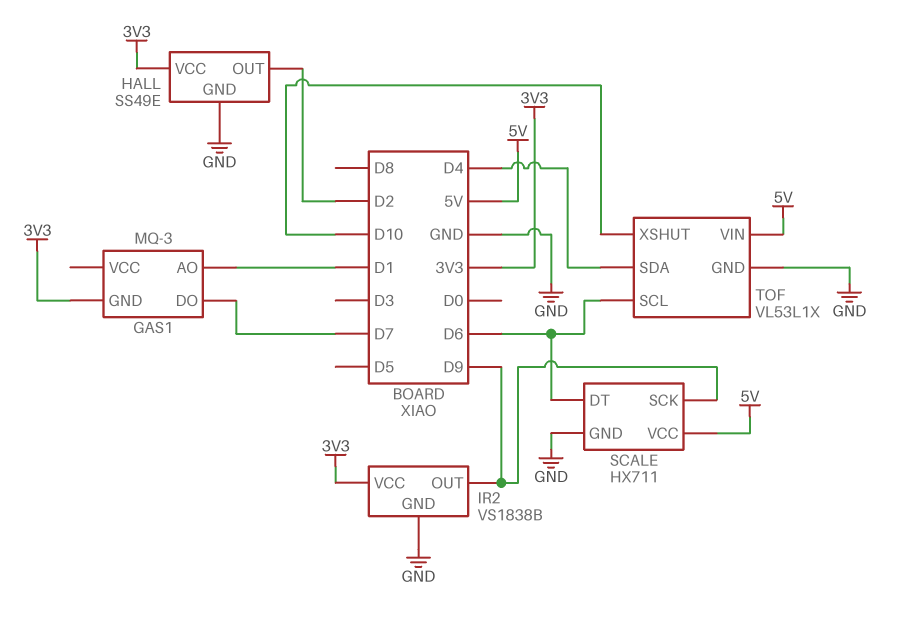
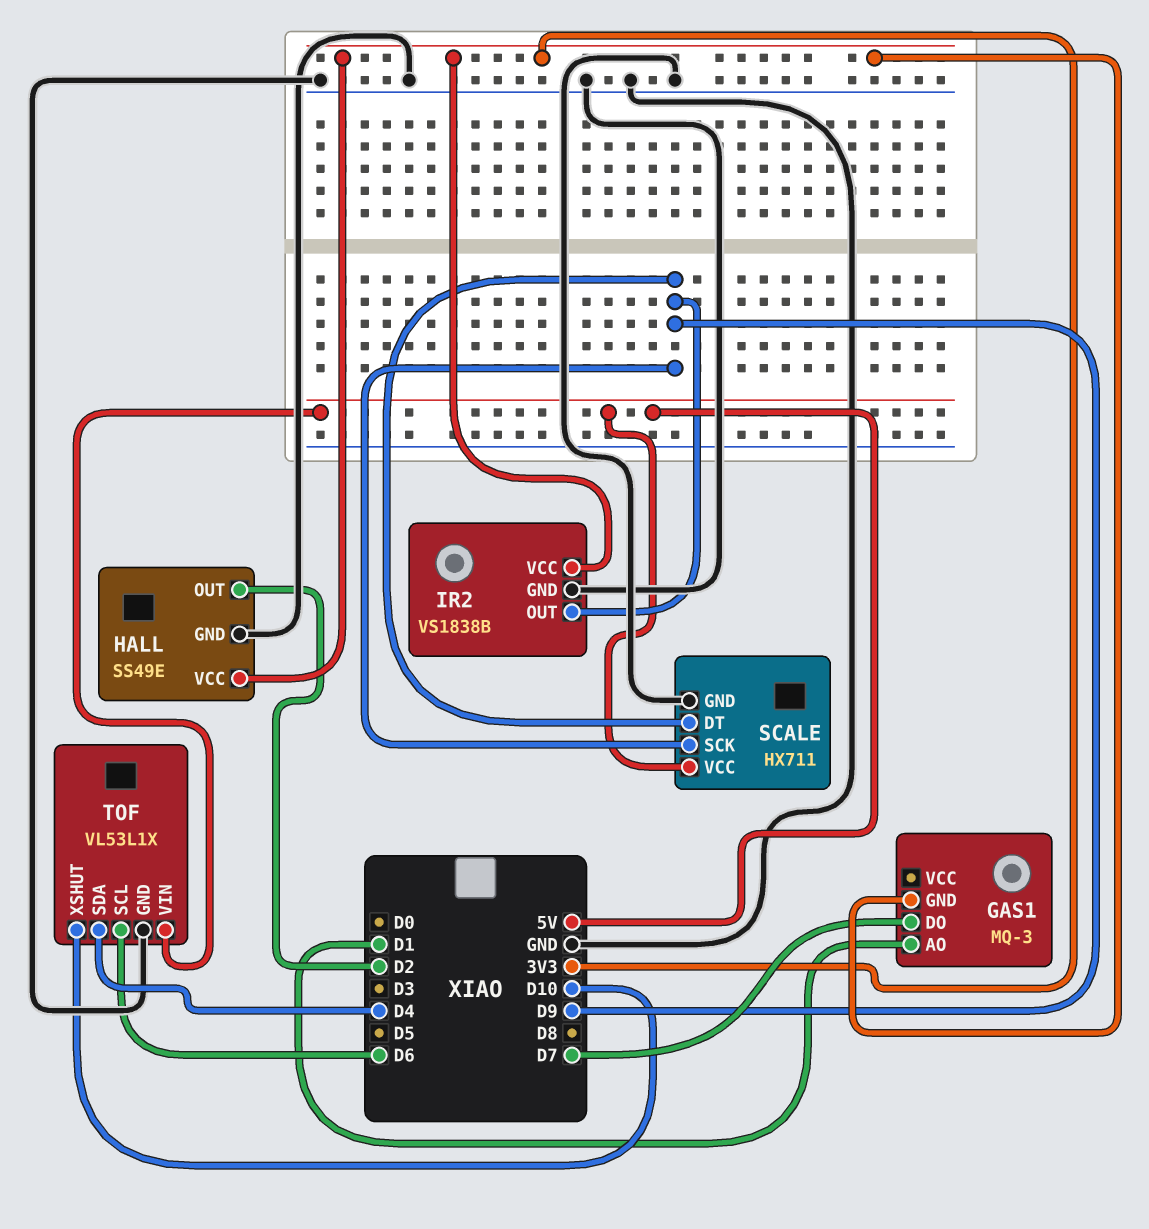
SCALE pin DT: D6 -> D9

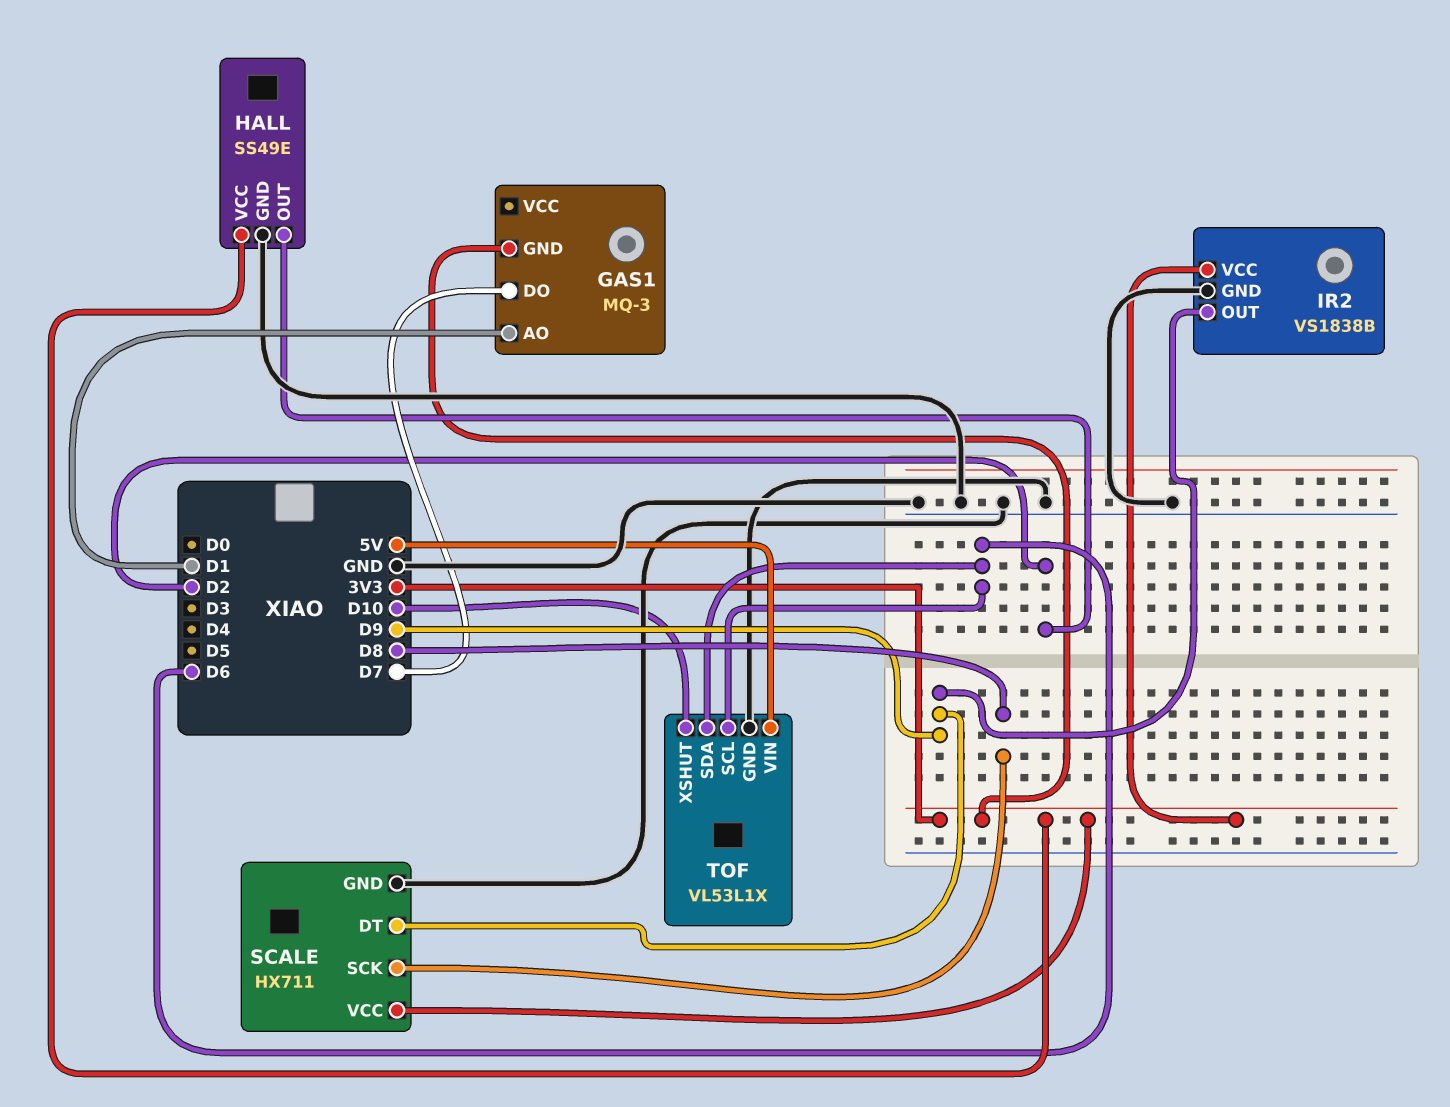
SCALE pin SCK: D9 -> D8
SCALE pin VCC: 5V -> 3V3
TOF pin SDA: D4 -> D6

